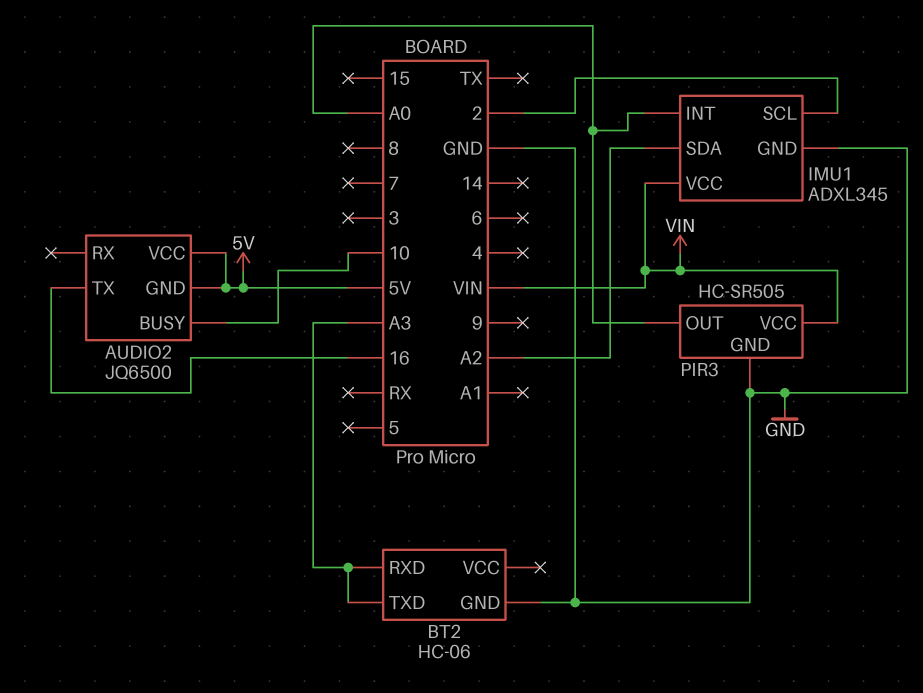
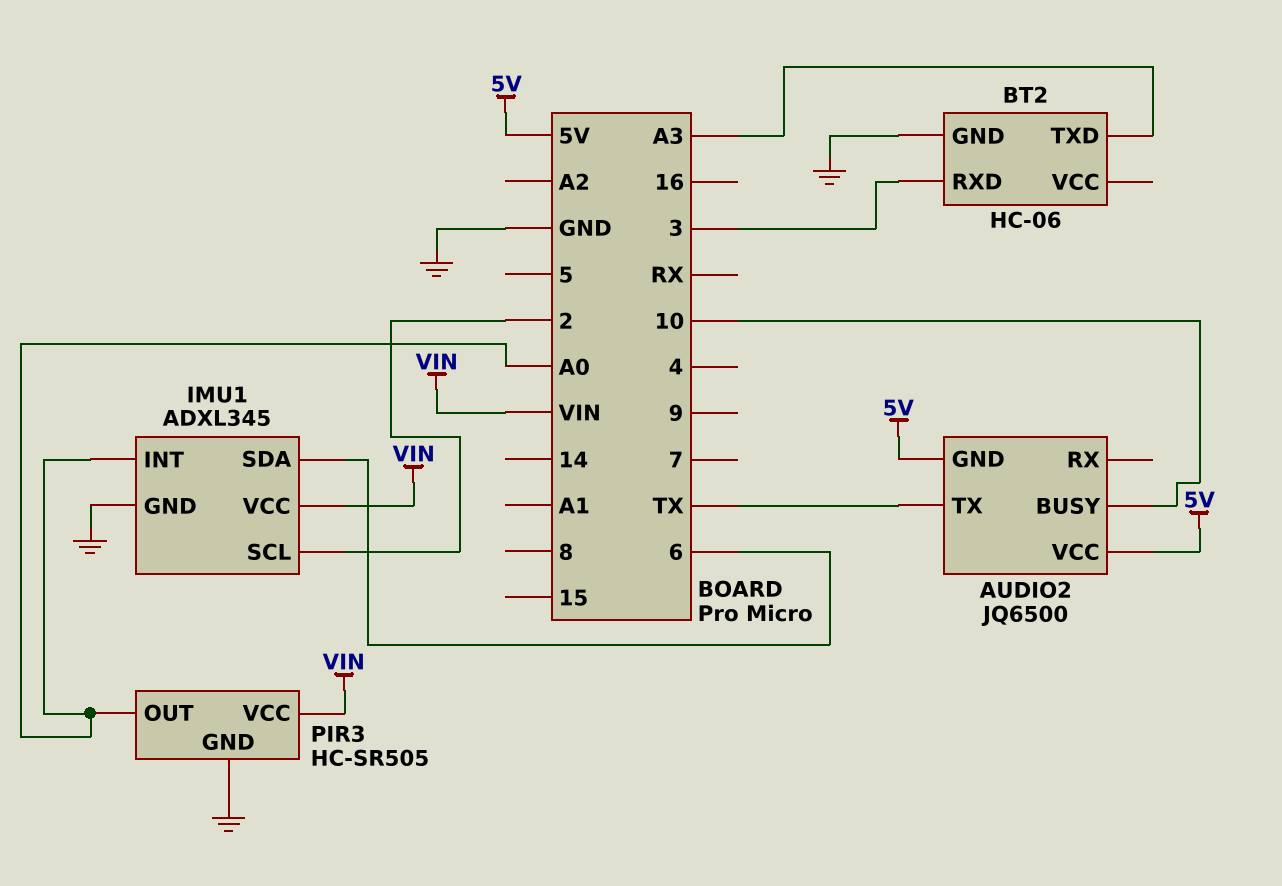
AUDIO2 pin TX: 16 -> TX
BT2 pin RXD: A3 -> 3
IMU1 pin SDA: A2 -> 6

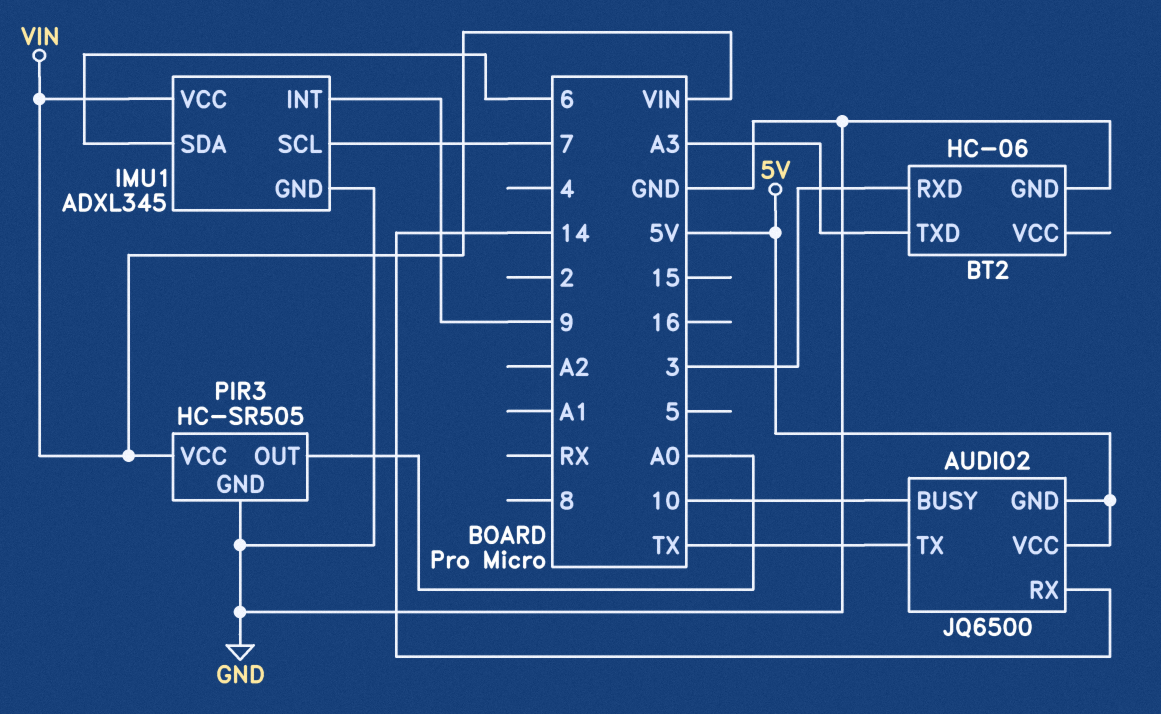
AUDIO2 pin RX: none -> 14
IMU1 pin INT: A0 -> 9
IMU1 pin SCL: 2 -> 7

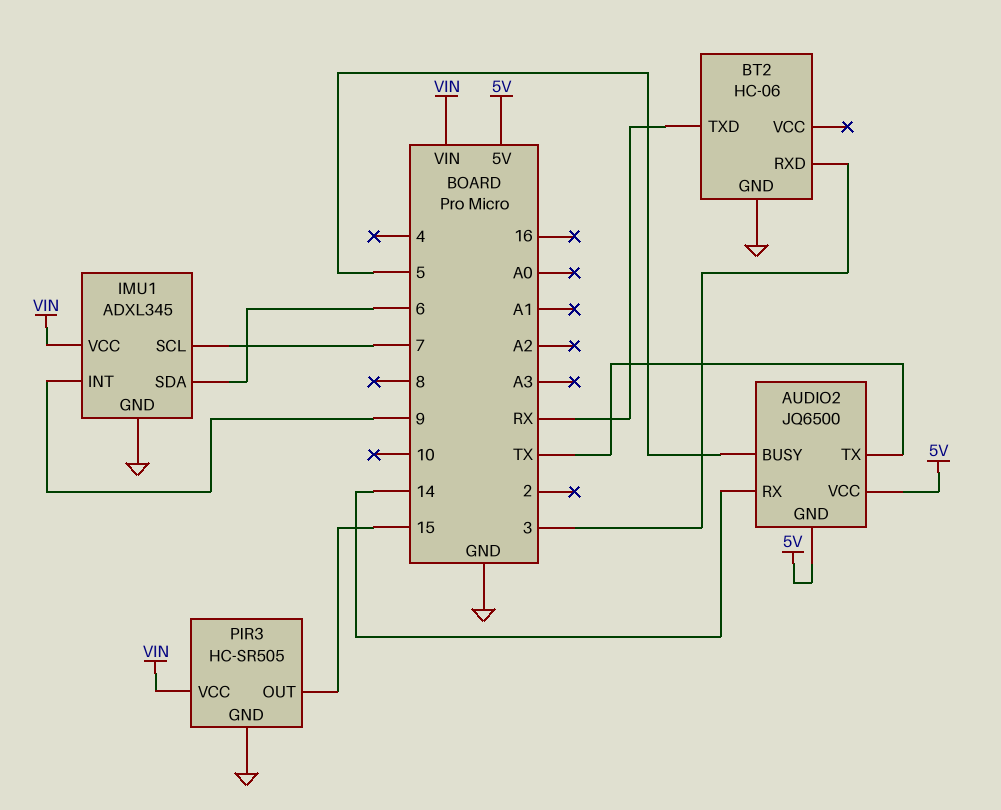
AUDIO2 pin BUSY: 10 -> 5
BT2 pin TXD: A3 -> RX
PIR3 pin OUT: A0 -> 15

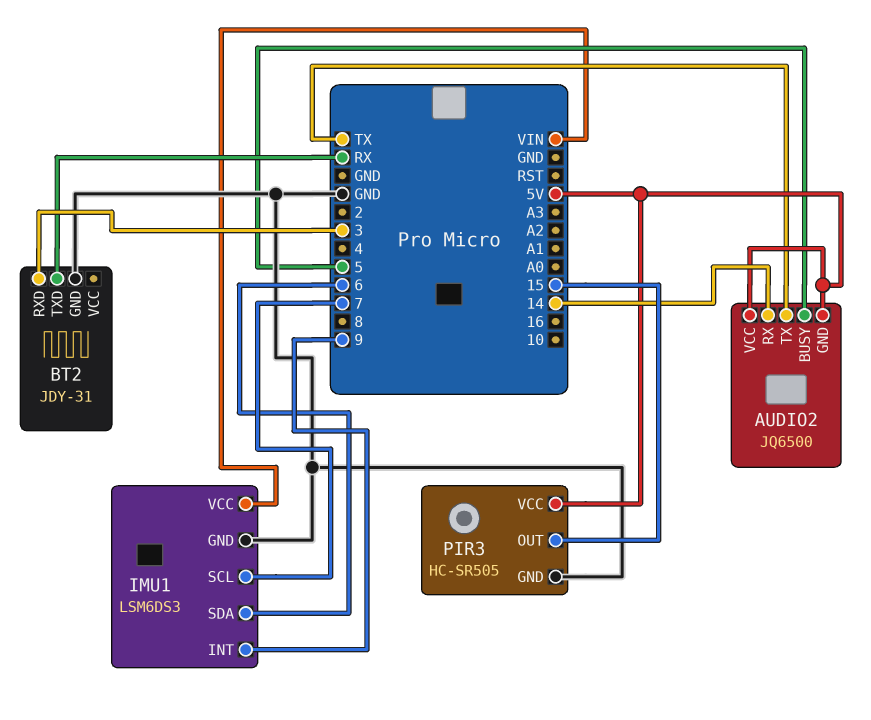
BT2: HC-06 -> JDY-31
IMU1: ADXL345 -> LSM6DS3
PIR3 pin VCC: VIN -> 5V

